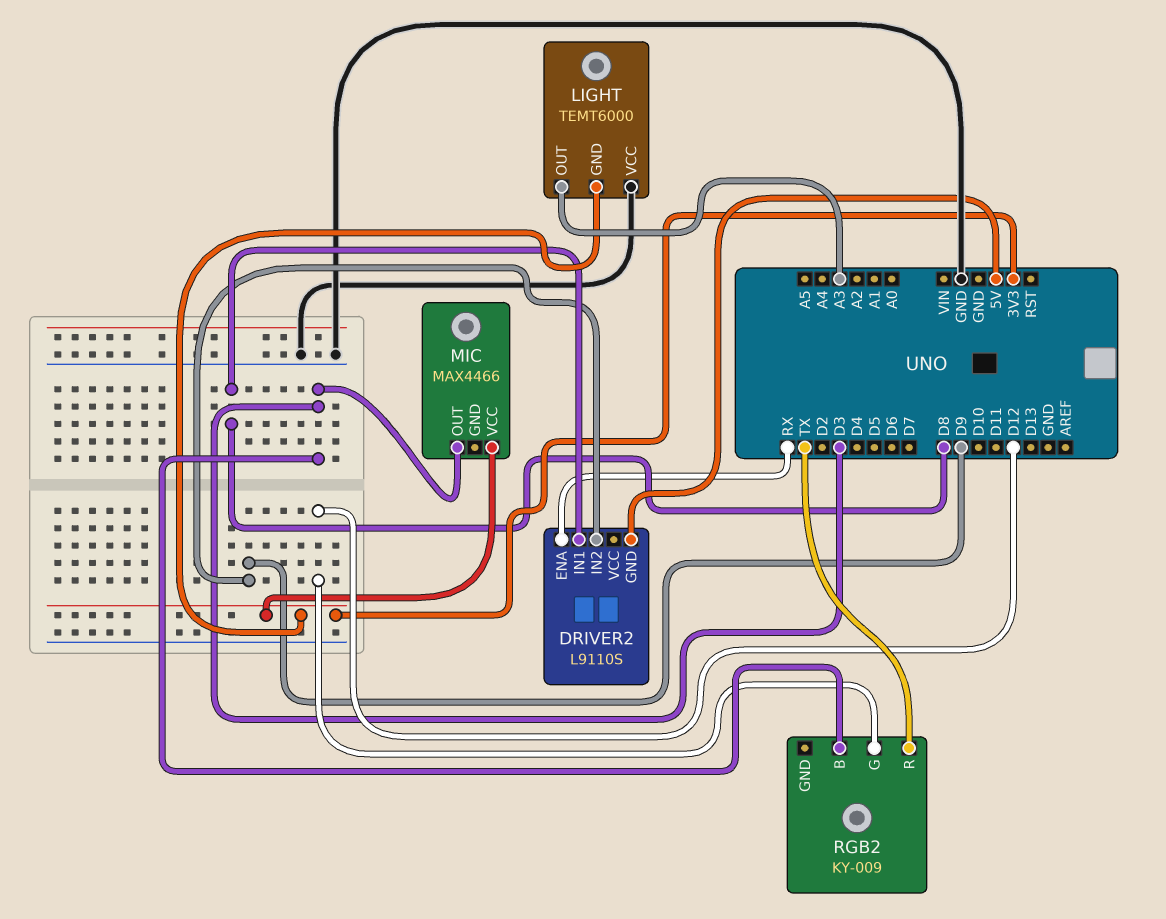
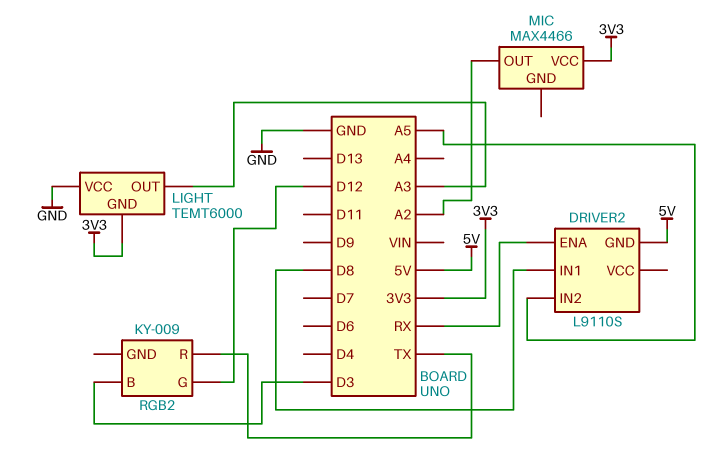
DRIVER2 pin IN2: D9 -> A5
MIC pin OUT: D3 -> A2

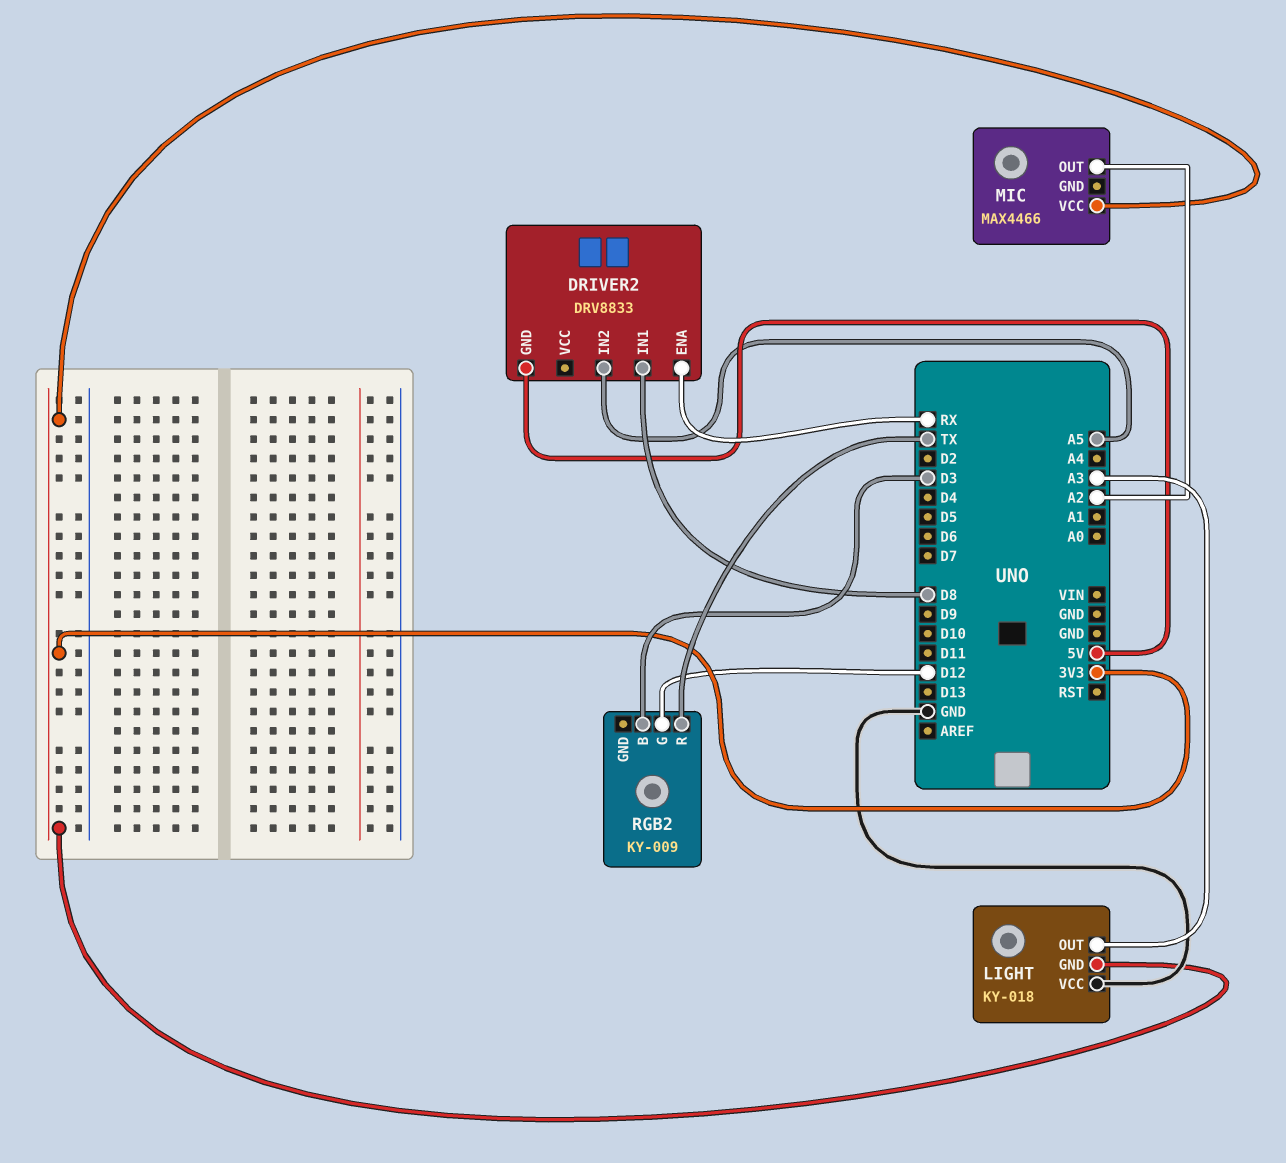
DRIVER2: L9110S -> DRV8833
LIGHT: TEMT6000 -> KY-018

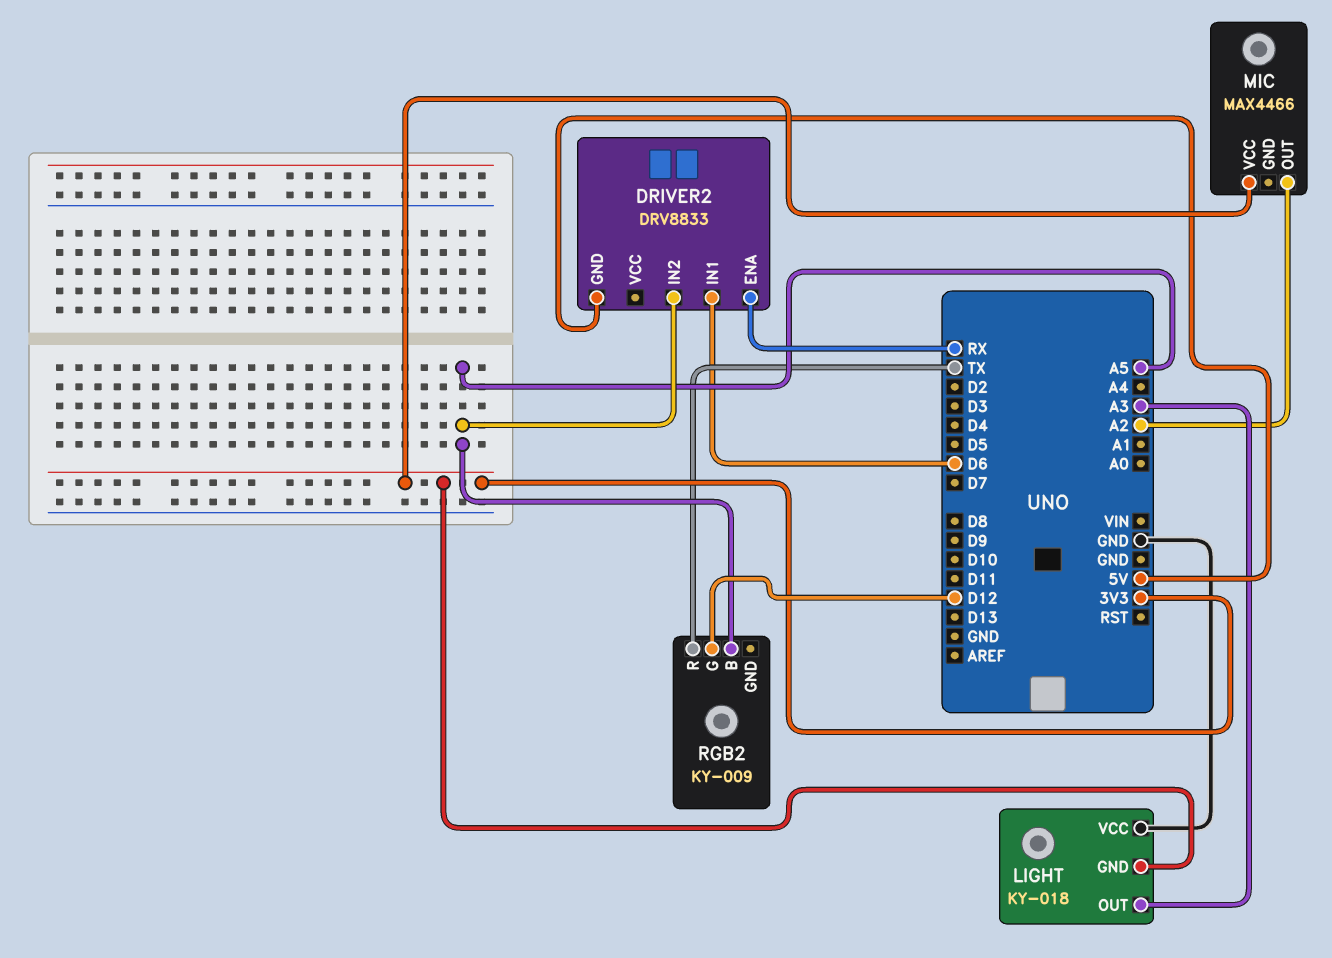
DRIVER2 pin IN1: D8 -> D6
RGB2 pin B: D3 -> A5

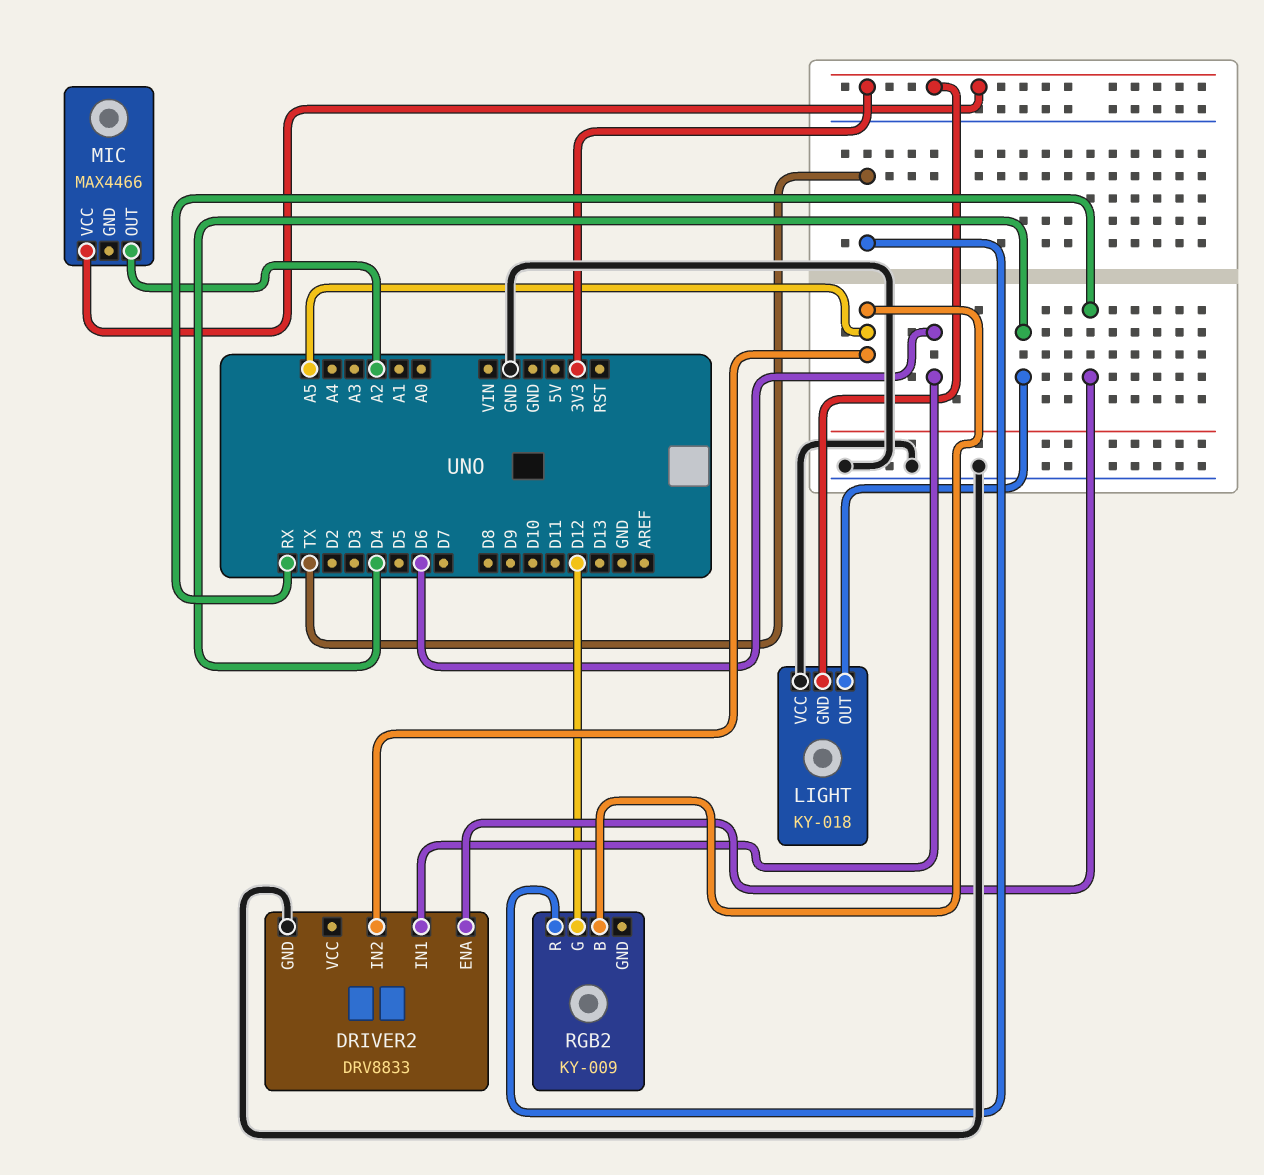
DRIVER2 pin GND: 5V -> GND
LIGHT pin OUT: A3 -> D4

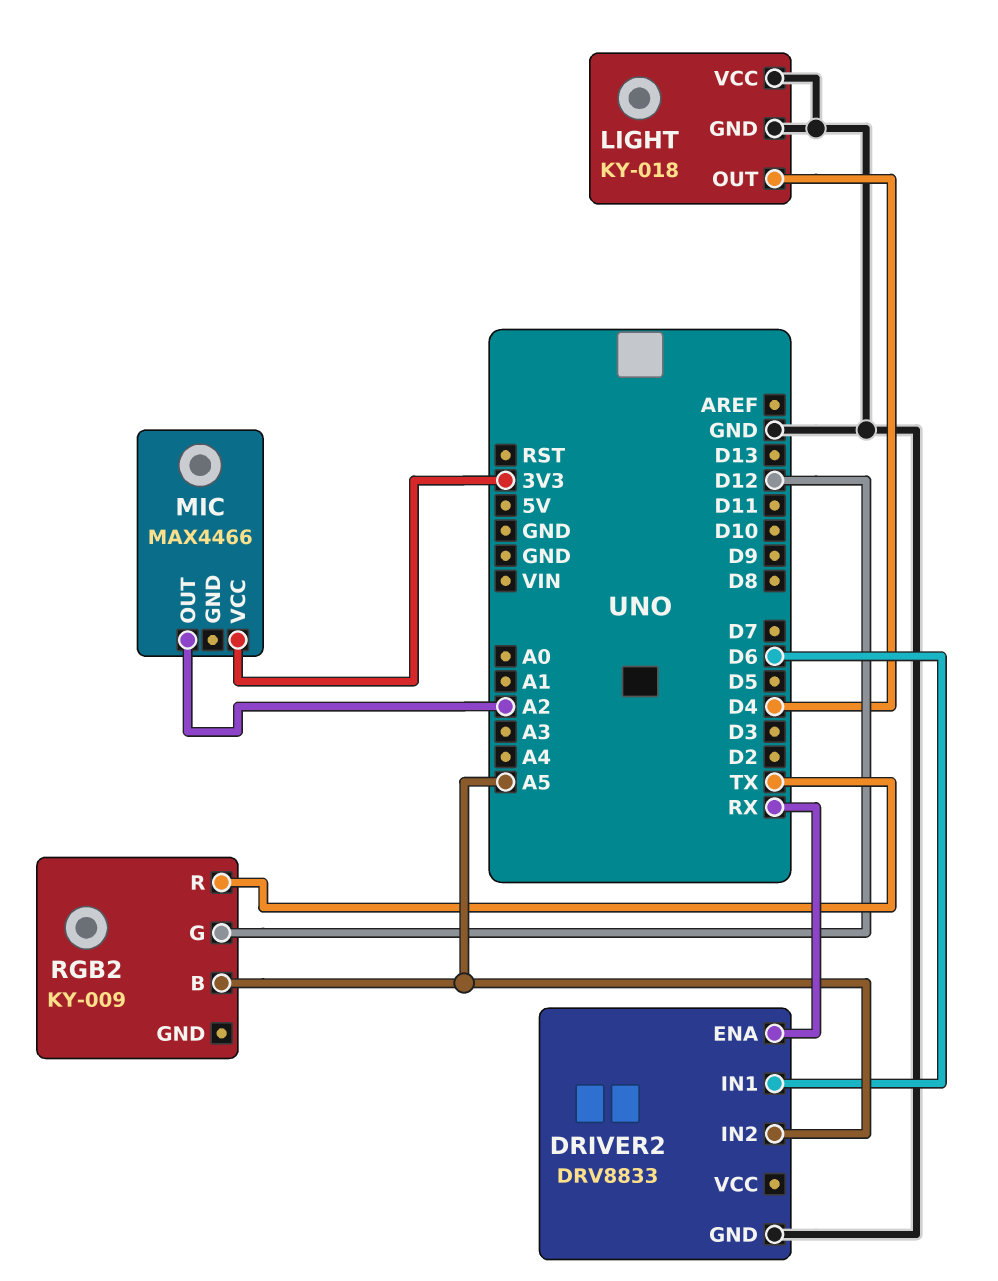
LIGHT pin GND: 3V3 -> GND

